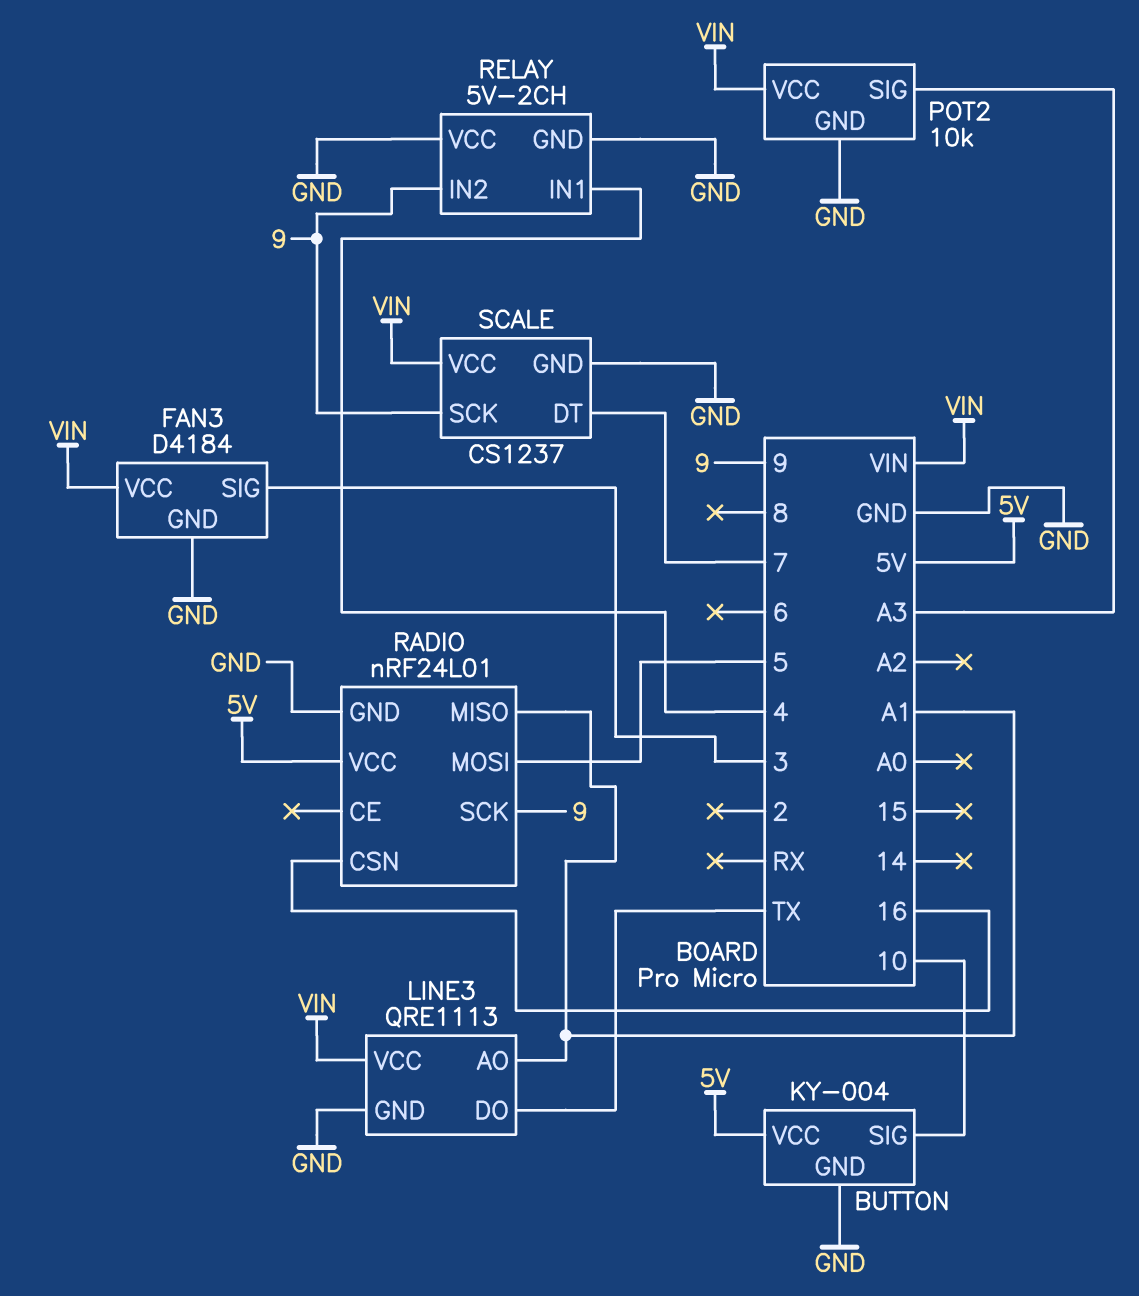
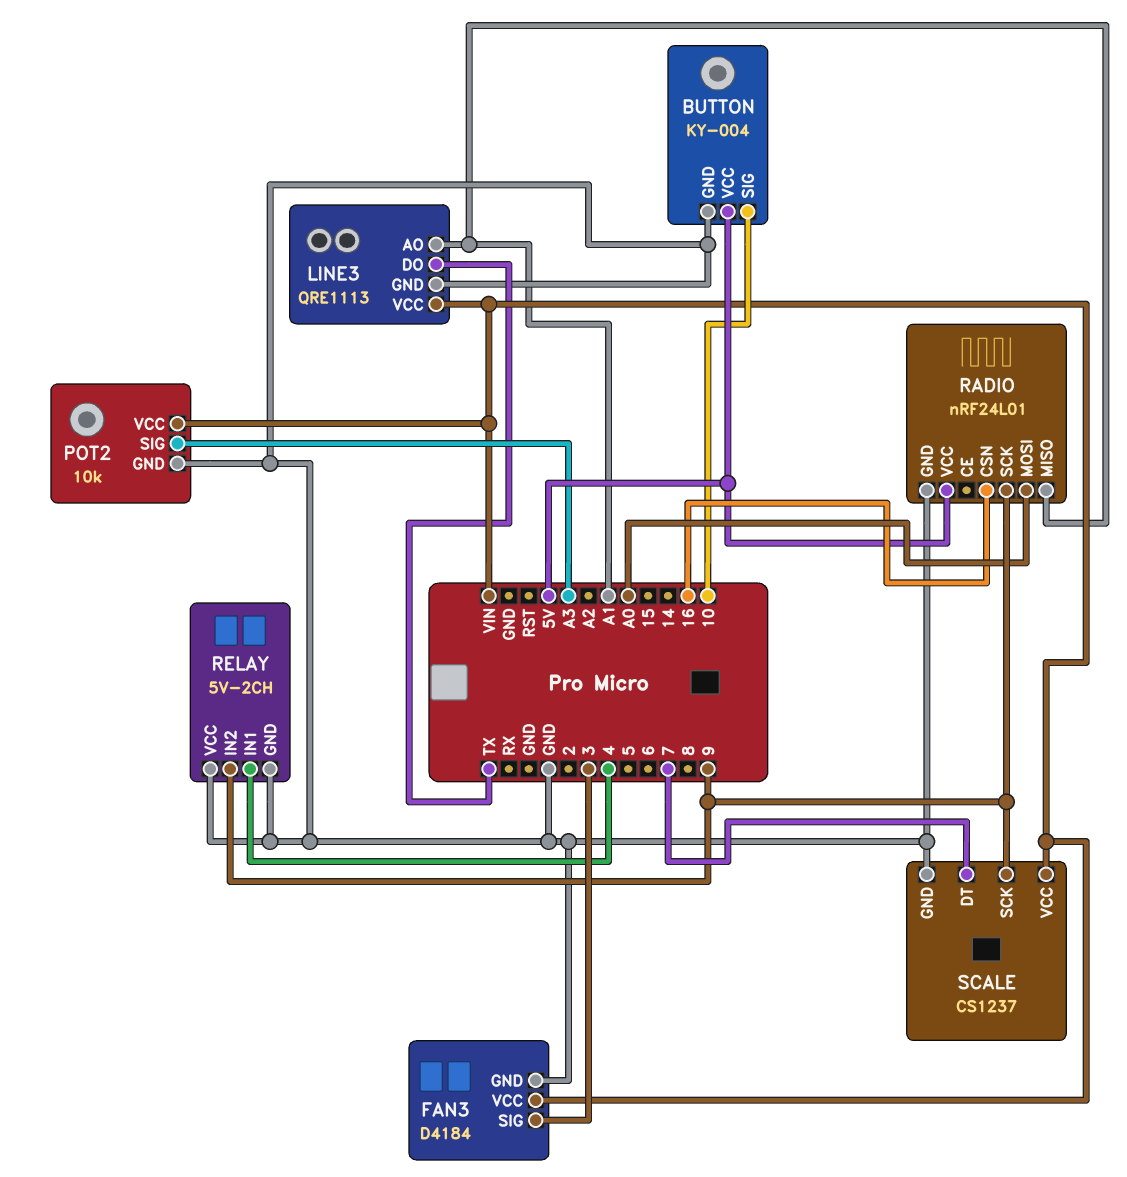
RADIO pin MOSI: 5 -> A0

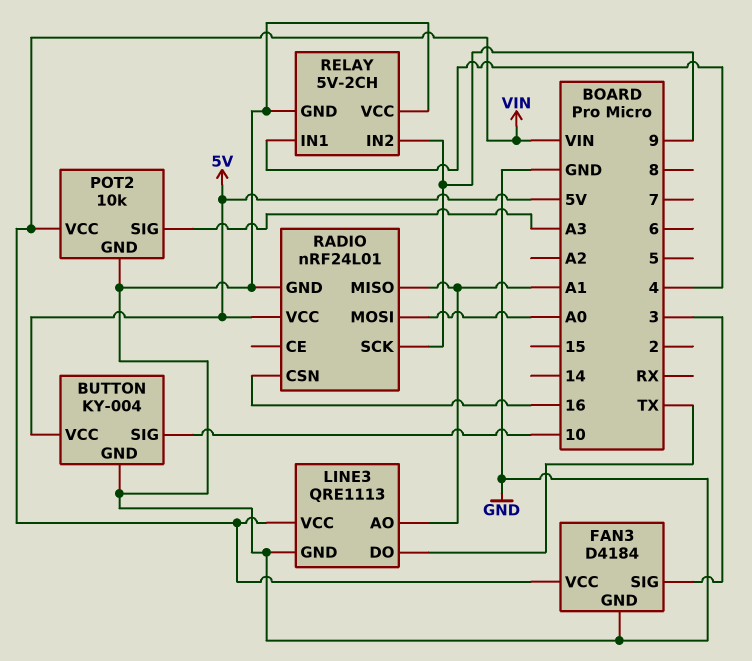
SCALE: CS1237 -> none
SCALE pin DT: 7 -> none
SCALE pin GND: GND -> none
SCALE pin SCK: 9 -> none
SCALE pin VCC: VIN -> none

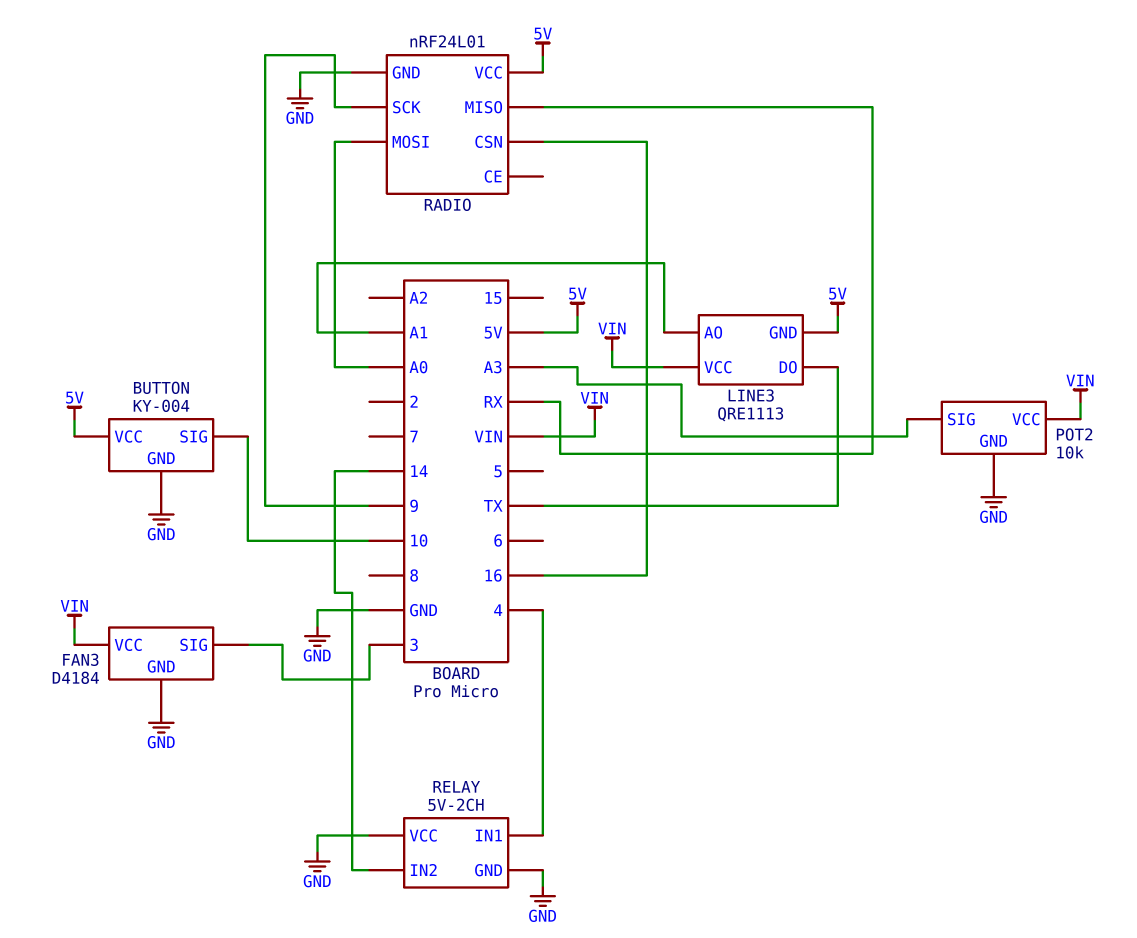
LINE3 pin GND: GND -> 5V
RADIO pin MISO: A1 -> RX
RELAY pin IN2: 9 -> 14

